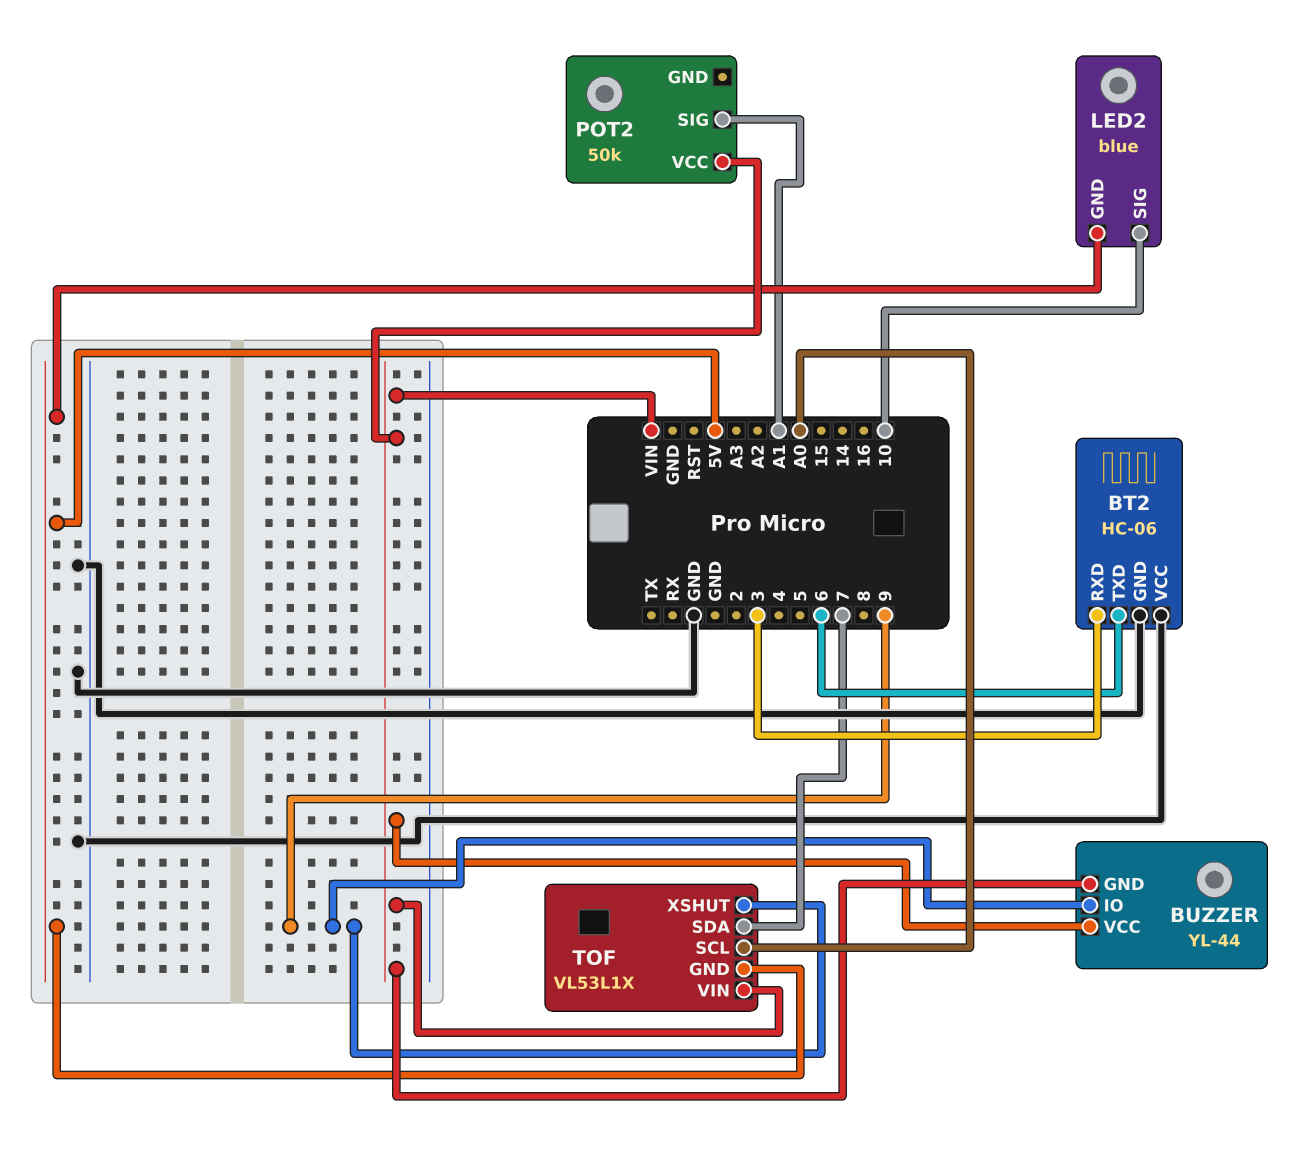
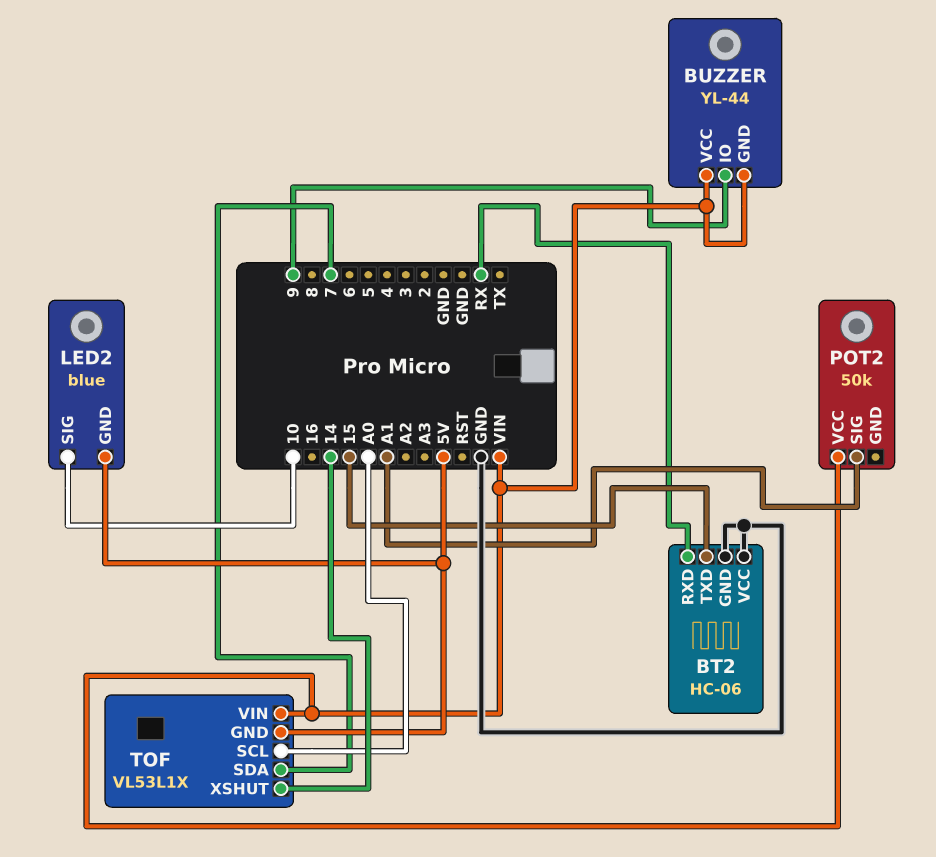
BT2 pin RXD: 3 -> RX
BT2 pin TXD: 6 -> 15
TOF pin XSHUT: 9 -> 14

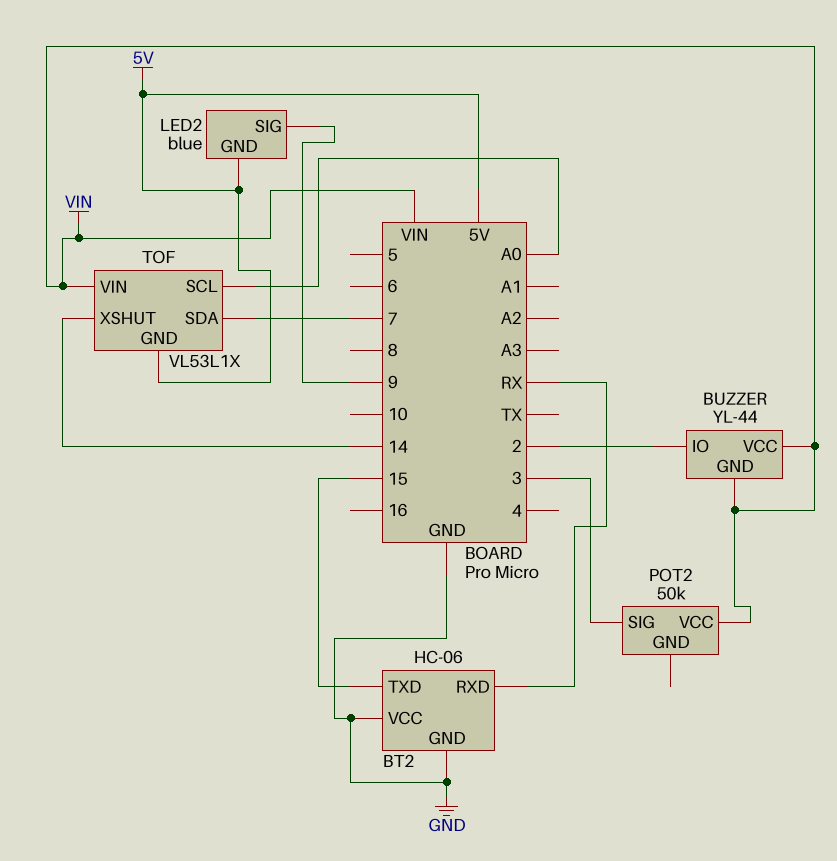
BUZZER pin IO: 9 -> 2
LED2 pin SIG: 10 -> 9
POT2 pin SIG: A1 -> 3

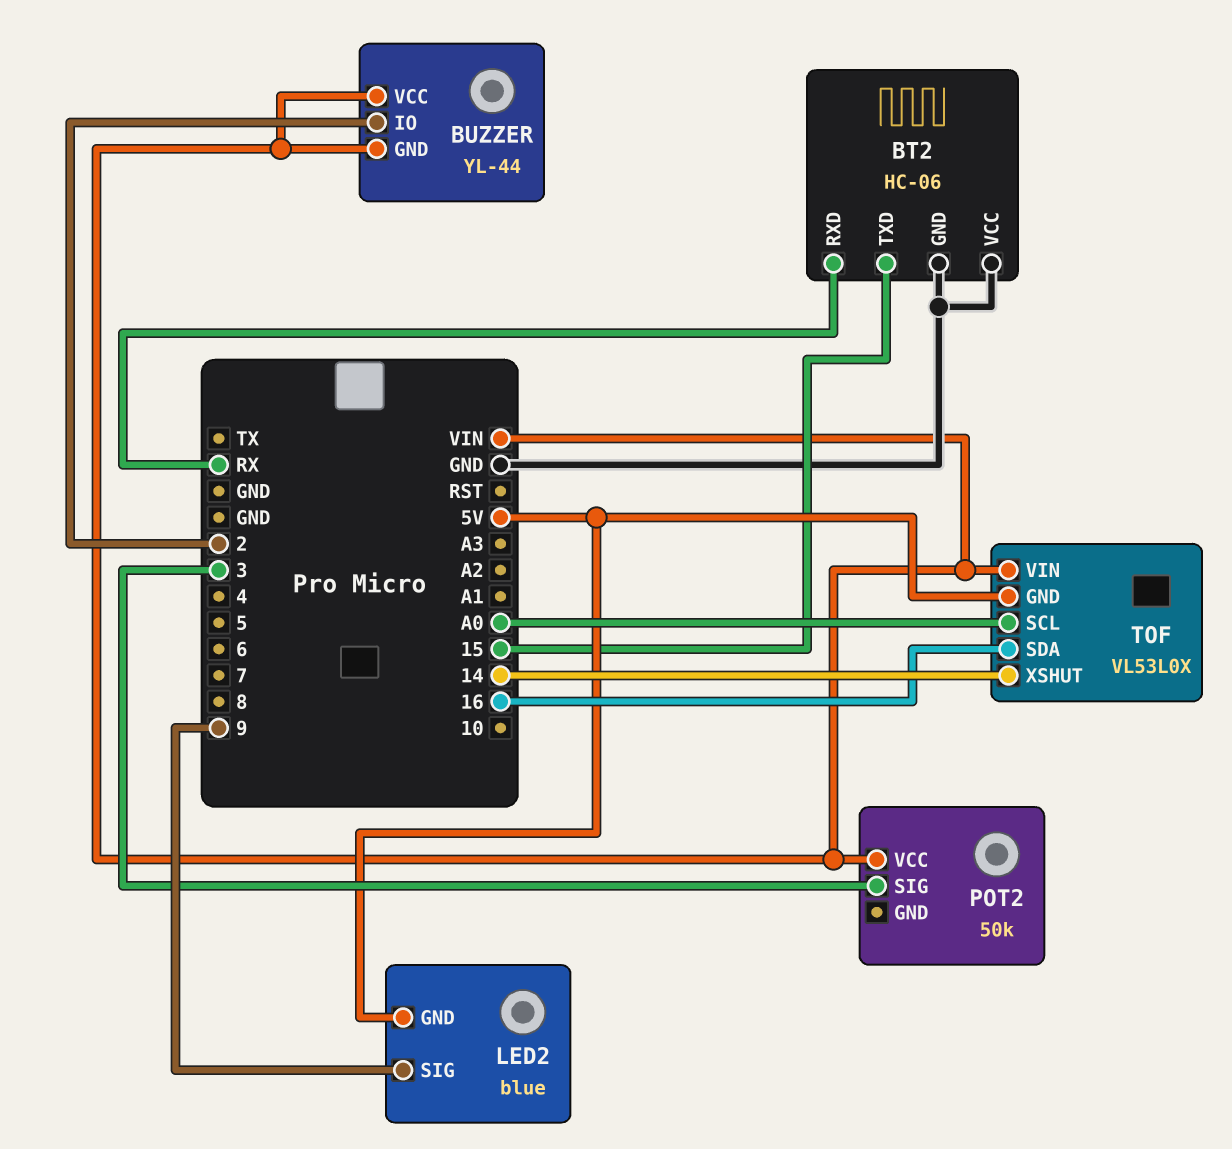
TOF: VL53L1X -> VL53L0X
TOF pin SDA: 7 -> 16

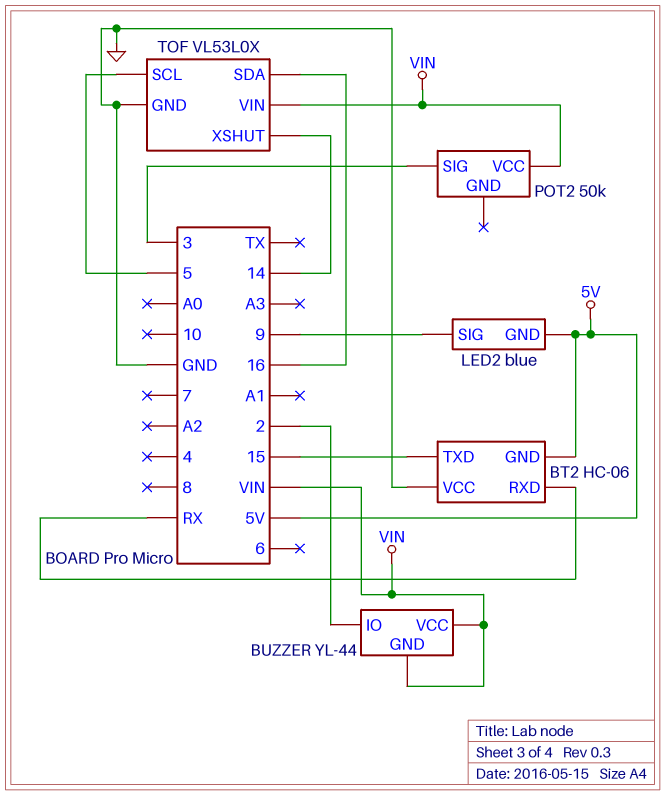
BT2 pin GND: GND -> 5V
TOF pin GND: 5V -> GND
TOF pin SCL: A0 -> 5

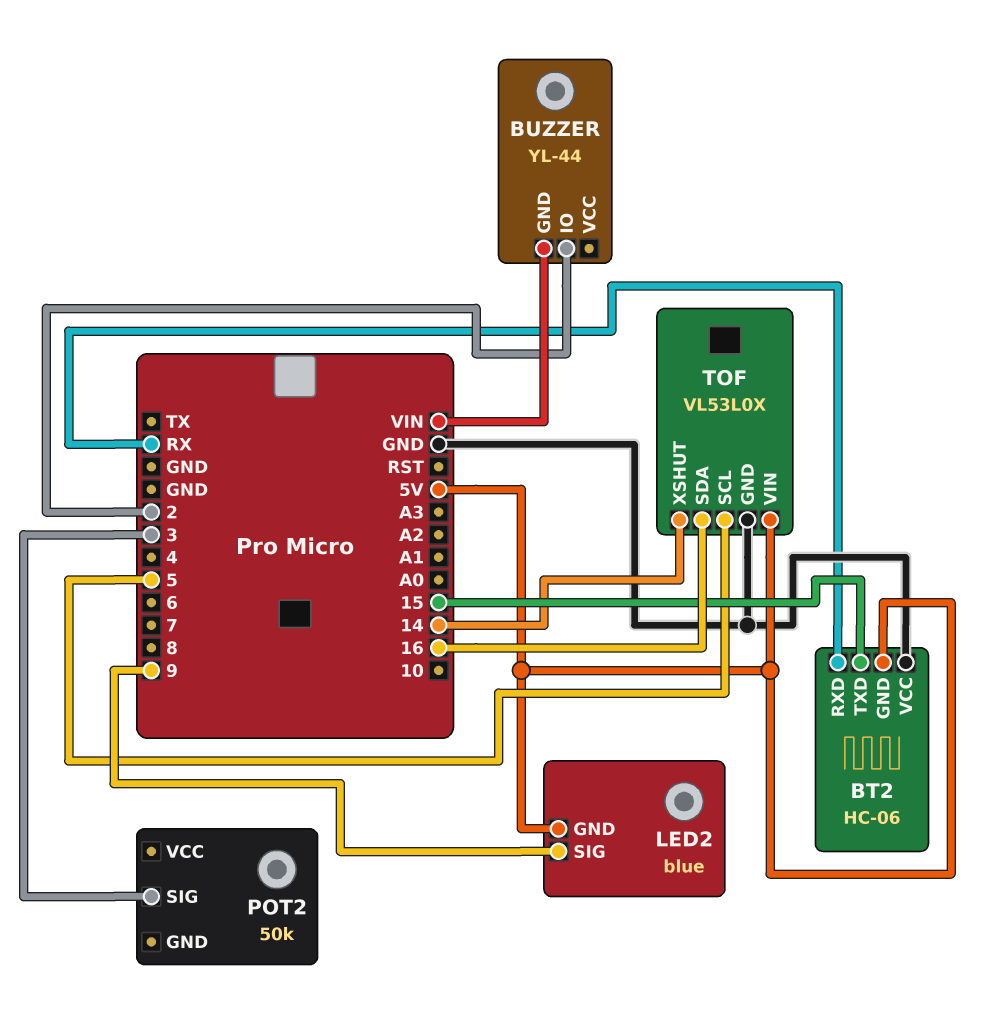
BUZZER pin VCC: VIN -> none
POT2 pin VCC: VIN -> none
TOF pin VIN: VIN -> 5V

